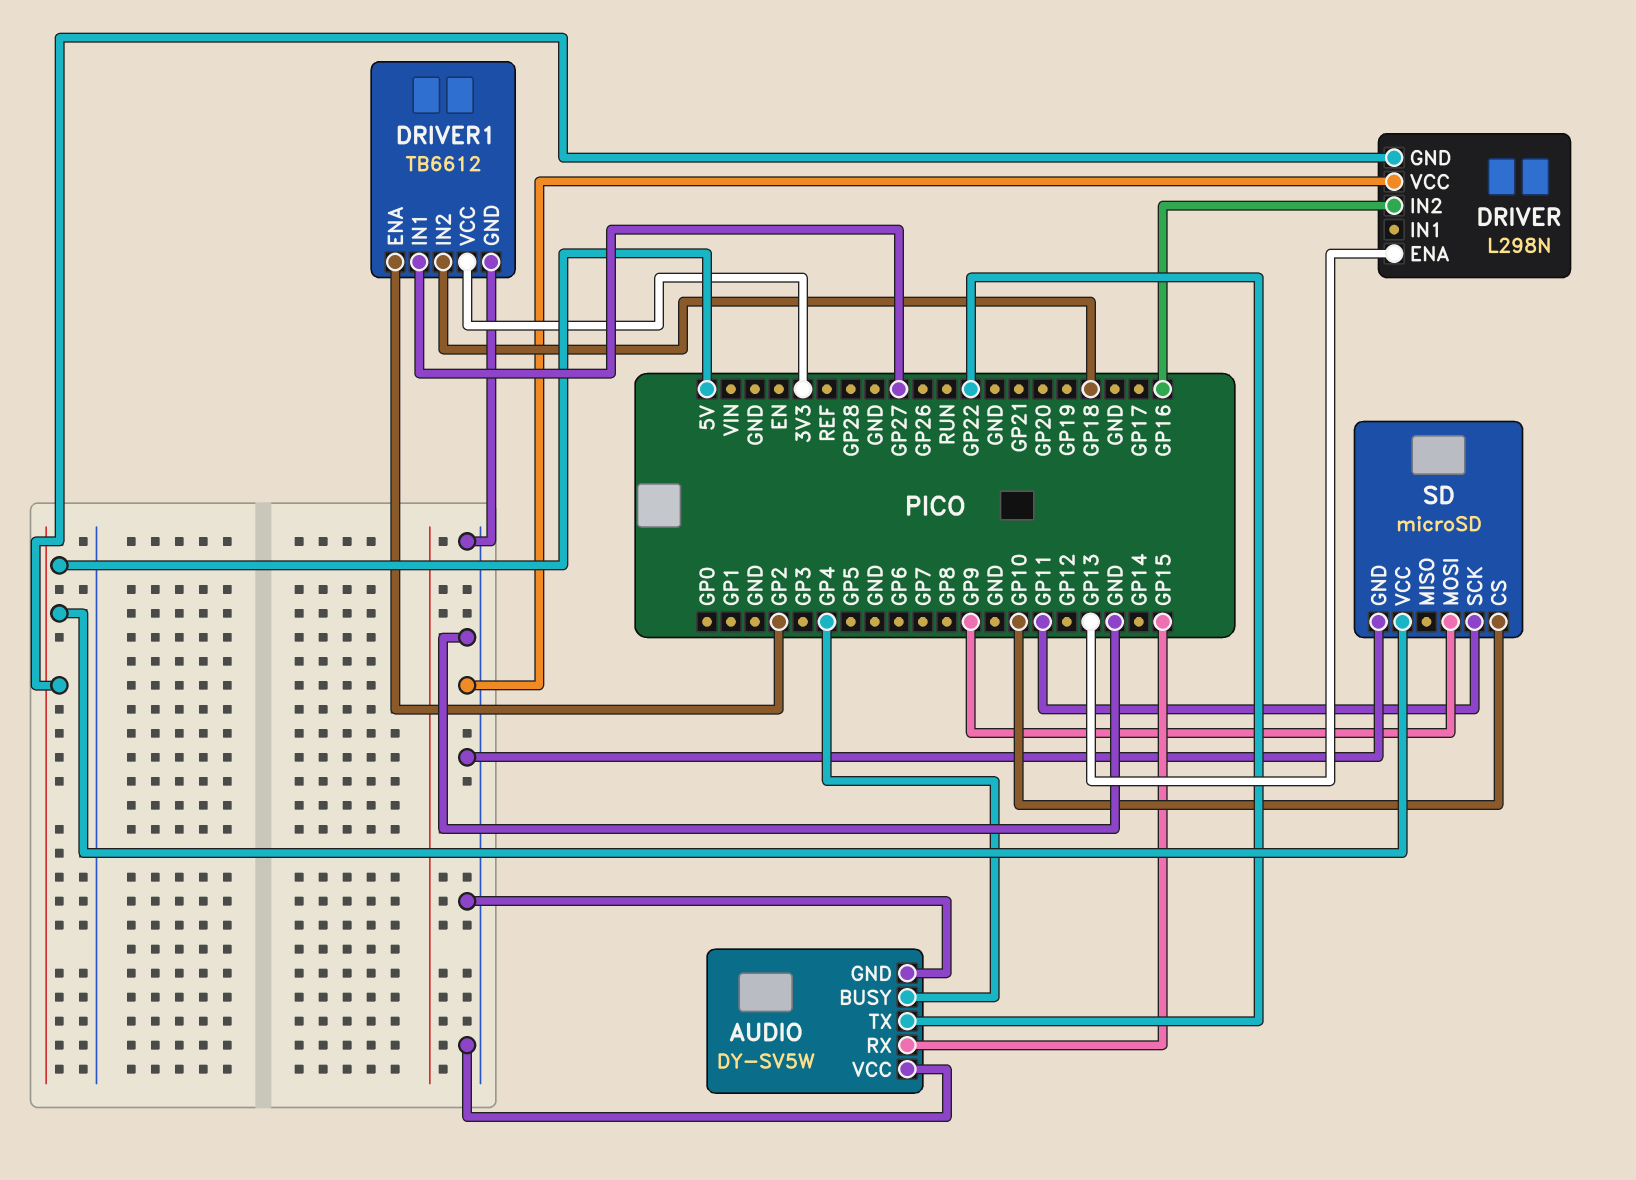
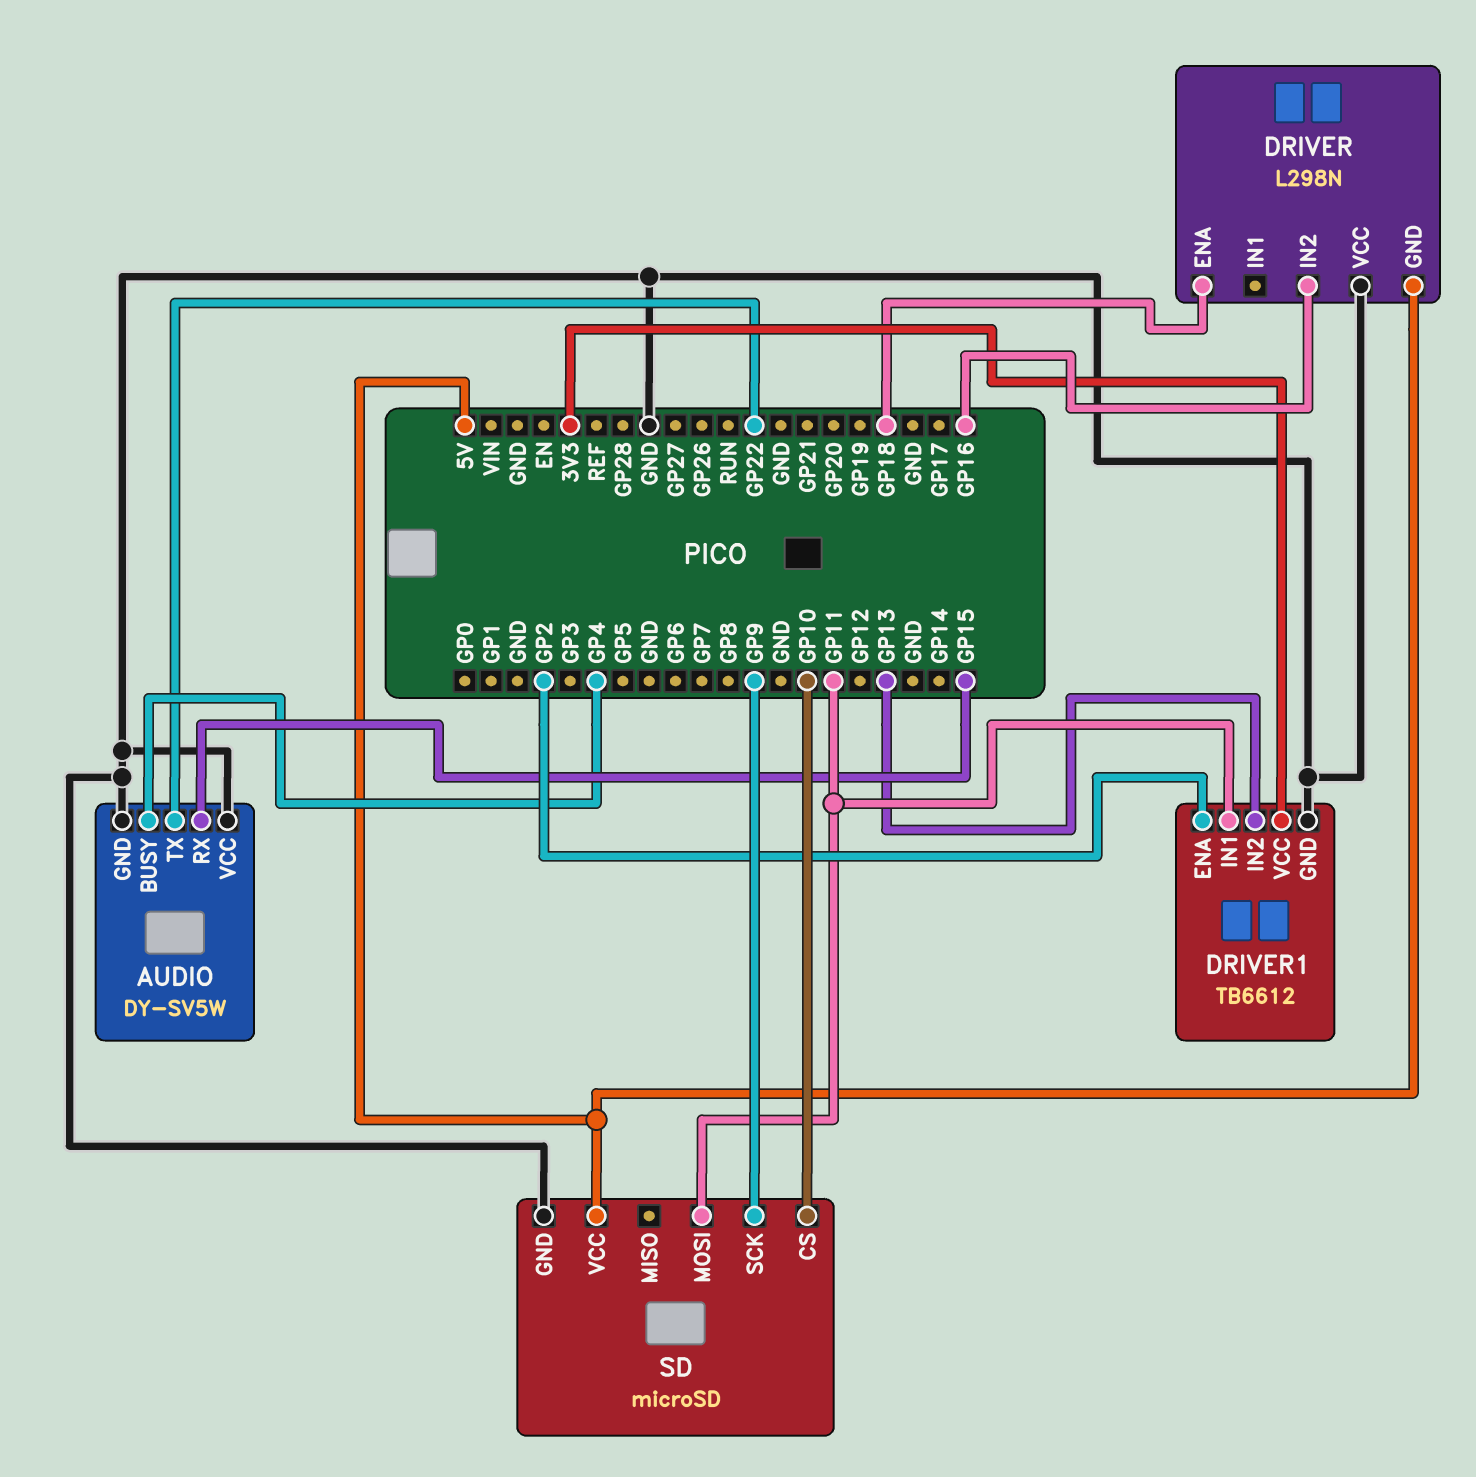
DRIVER pin ENA: GP13 -> GP18
DRIVER1 pin IN1: GP27 -> GP11
DRIVER1 pin IN2: GP18 -> GP13
SD pin MOSI: GP9 -> GP11
SD pin SCK: GP11 -> GP9

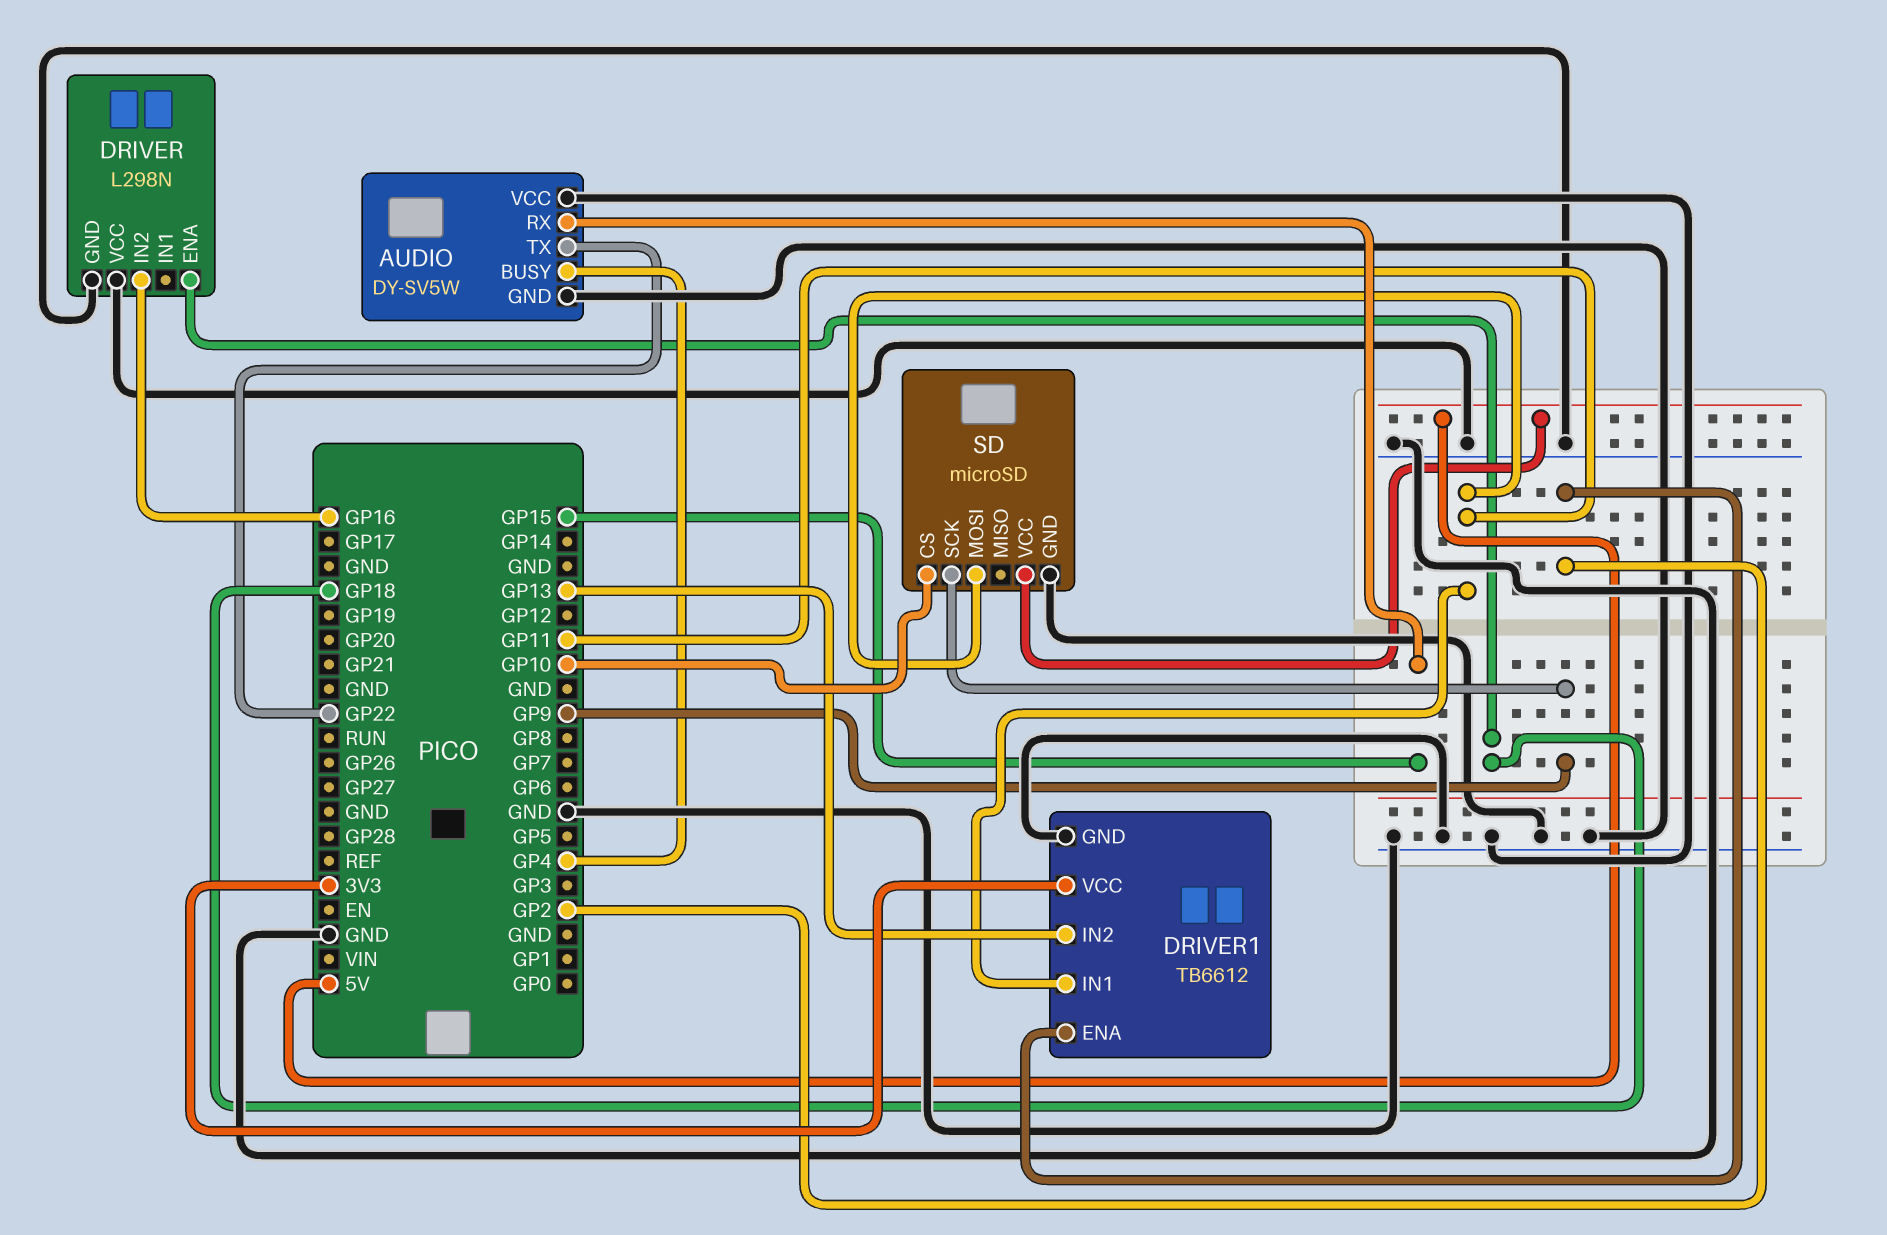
DRIVER pin GND: 5V -> GND

